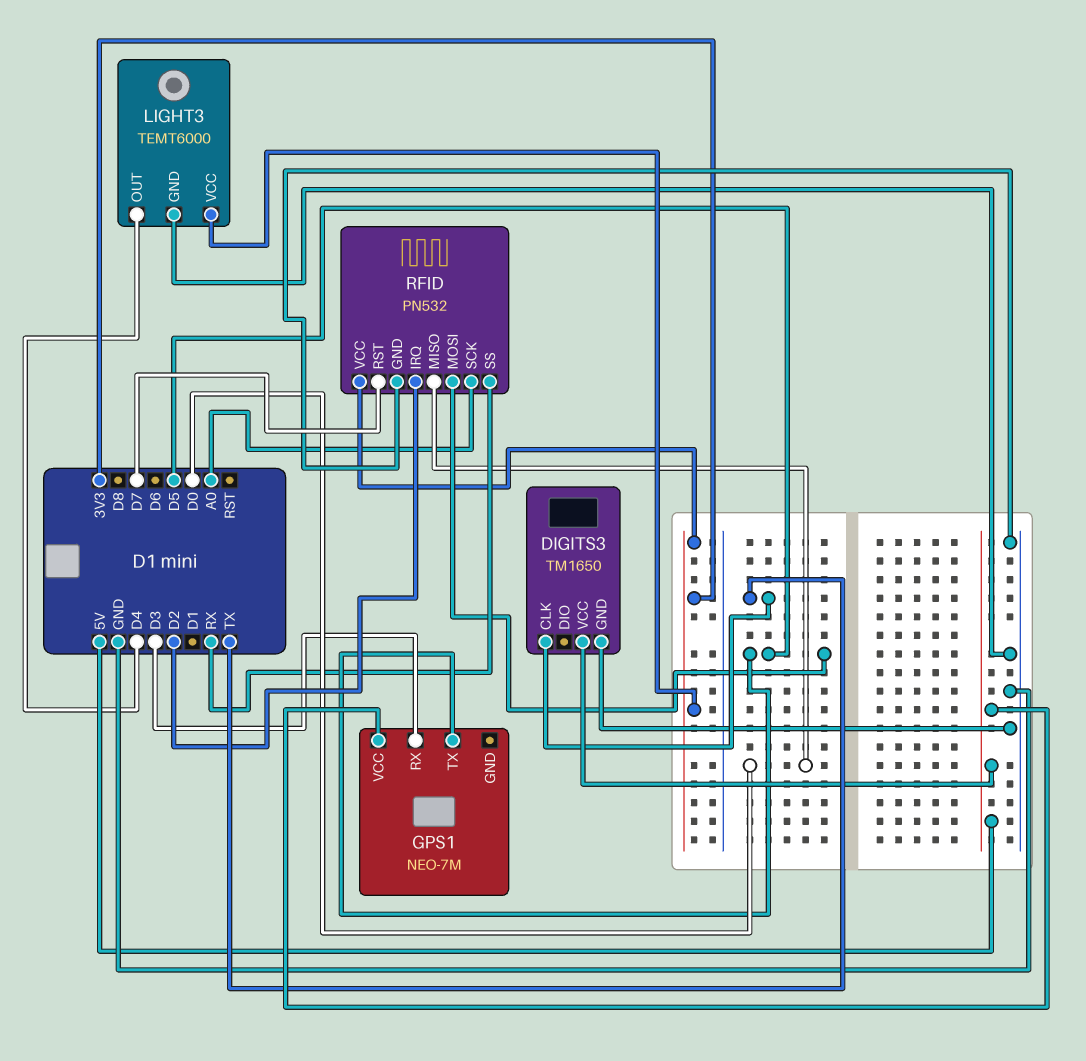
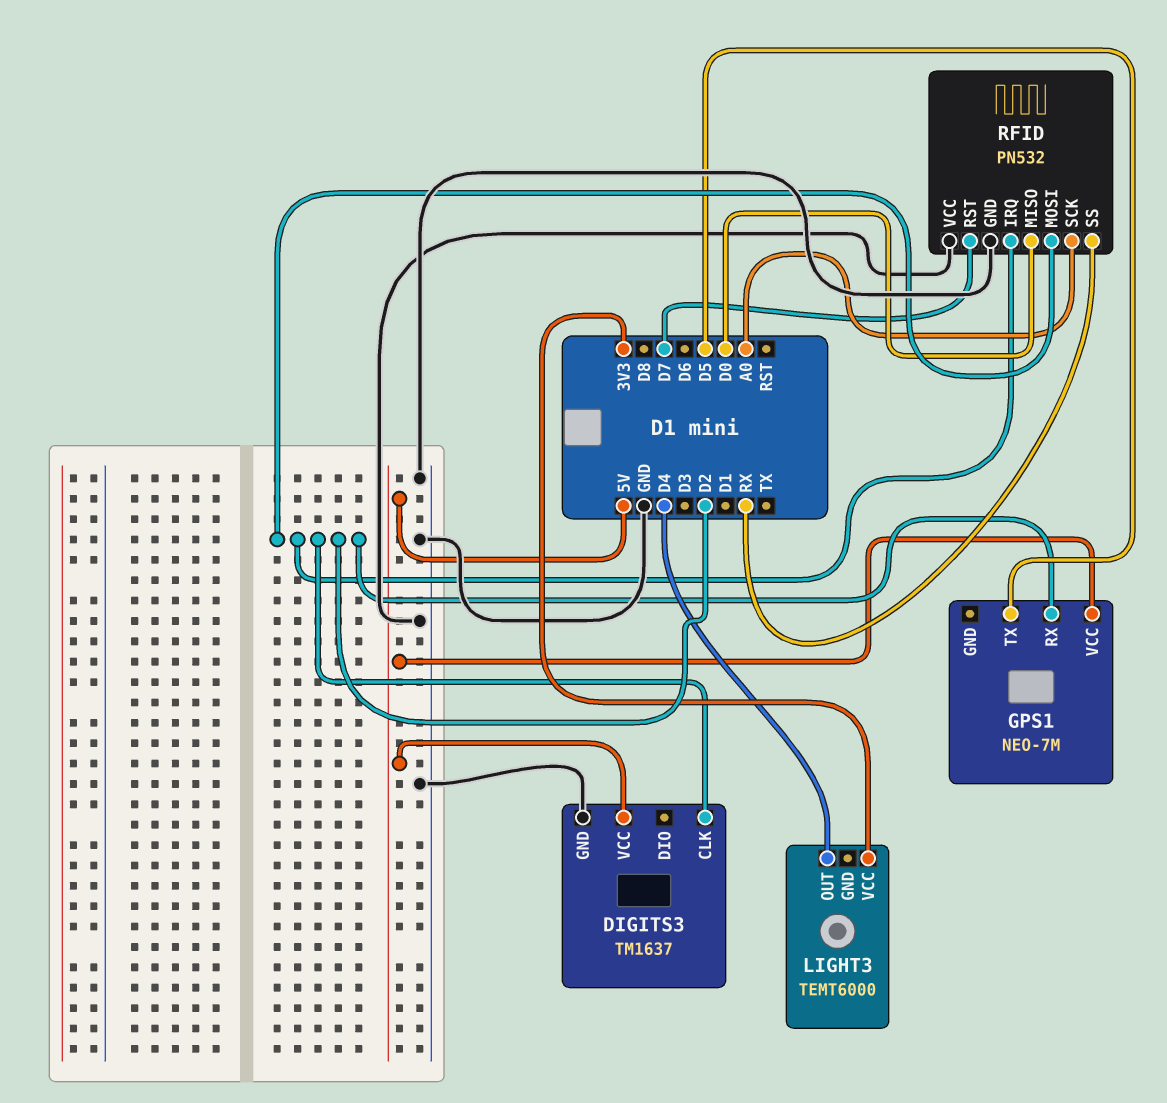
DIGITS3: TM1650 -> TM1637
DIGITS3 pin CLK: TX -> D2
GPS1 pin RX: D3 -> D2
LIGHT3 pin GND: GND -> none
RFID pin MOSI: D5 -> D2
RFID pin VCC: 3V3 -> GND

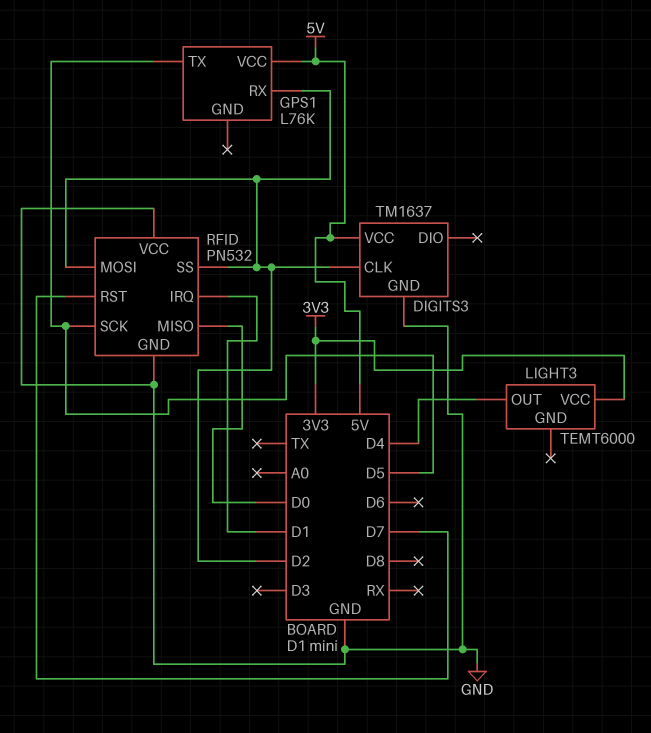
GPS1: NEO-7M -> L76K
RFID pin IRQ: D2 -> D1
RFID pin SCK: A0 -> D5
RFID pin SS: RX -> D2

